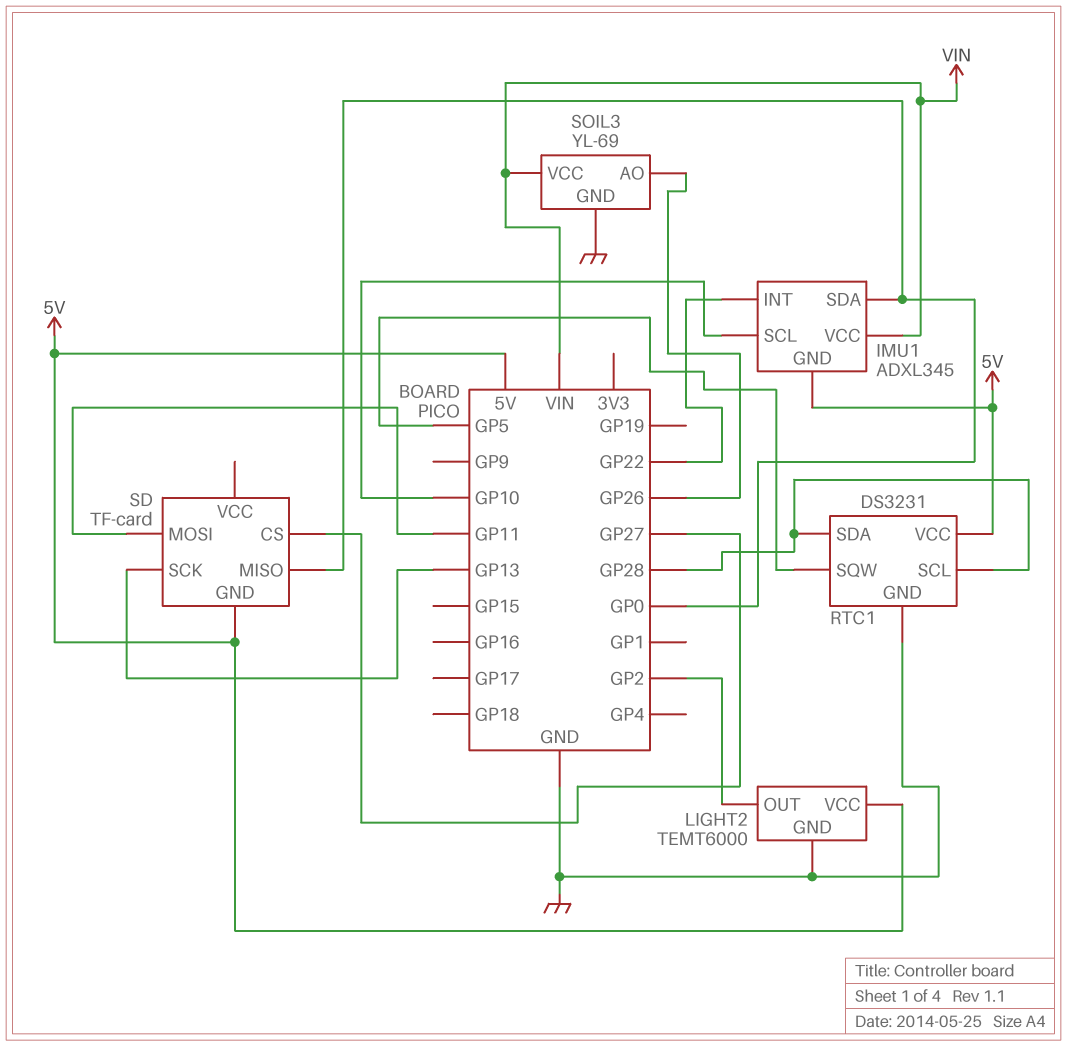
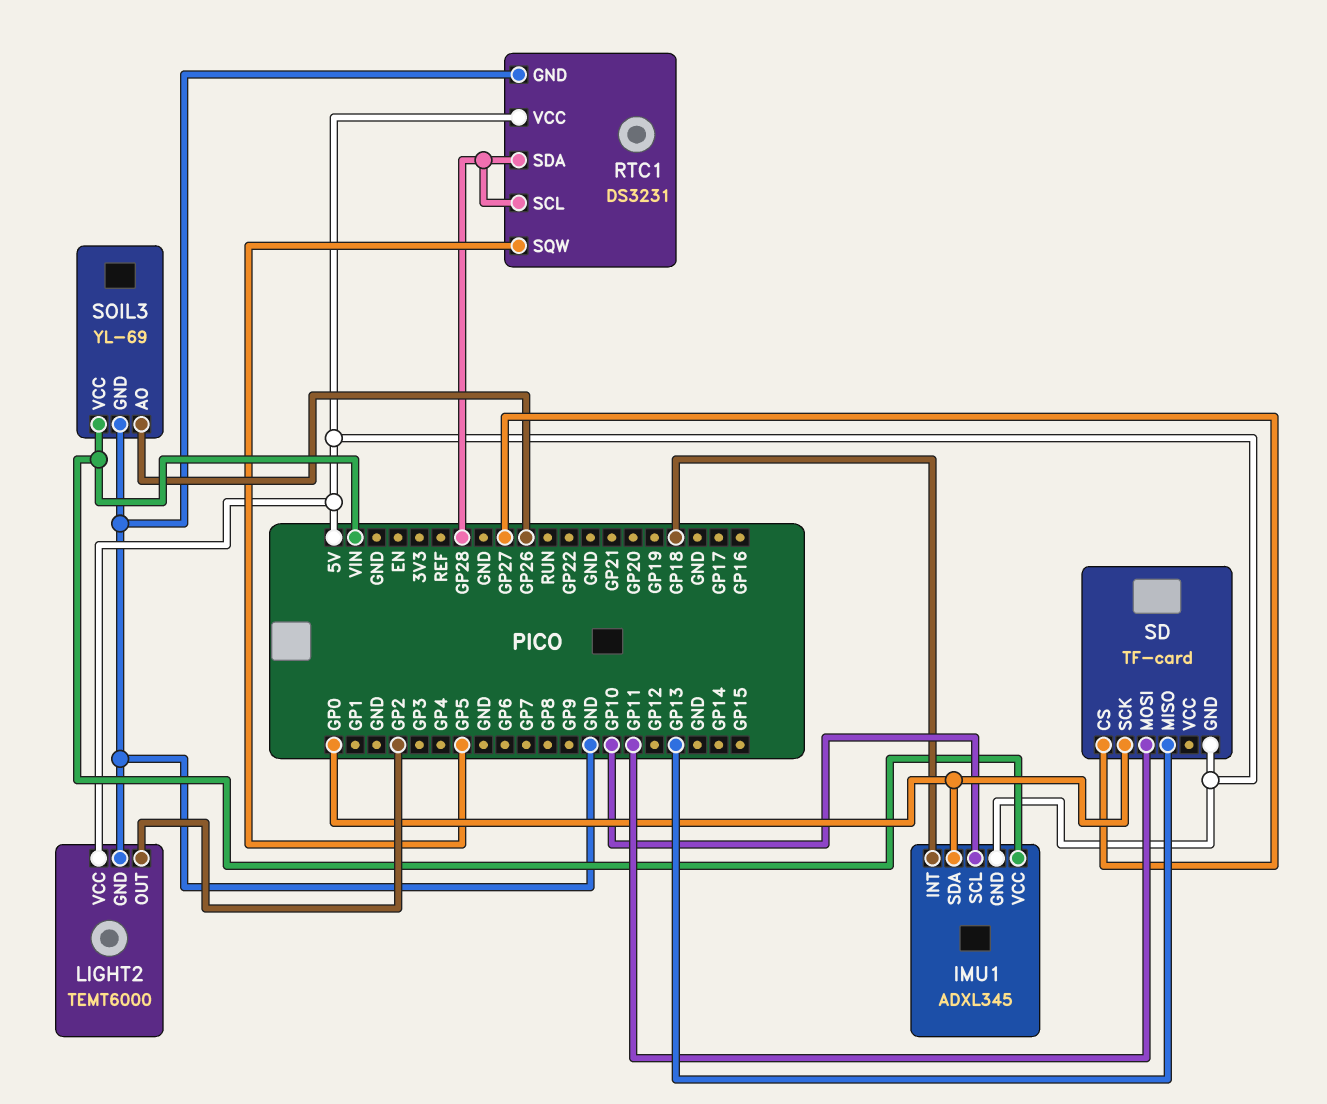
IMU1 pin INT: GP22 -> GP18
SD pin MISO: GP0 -> GP13
SD pin SCK: GP13 -> GP0

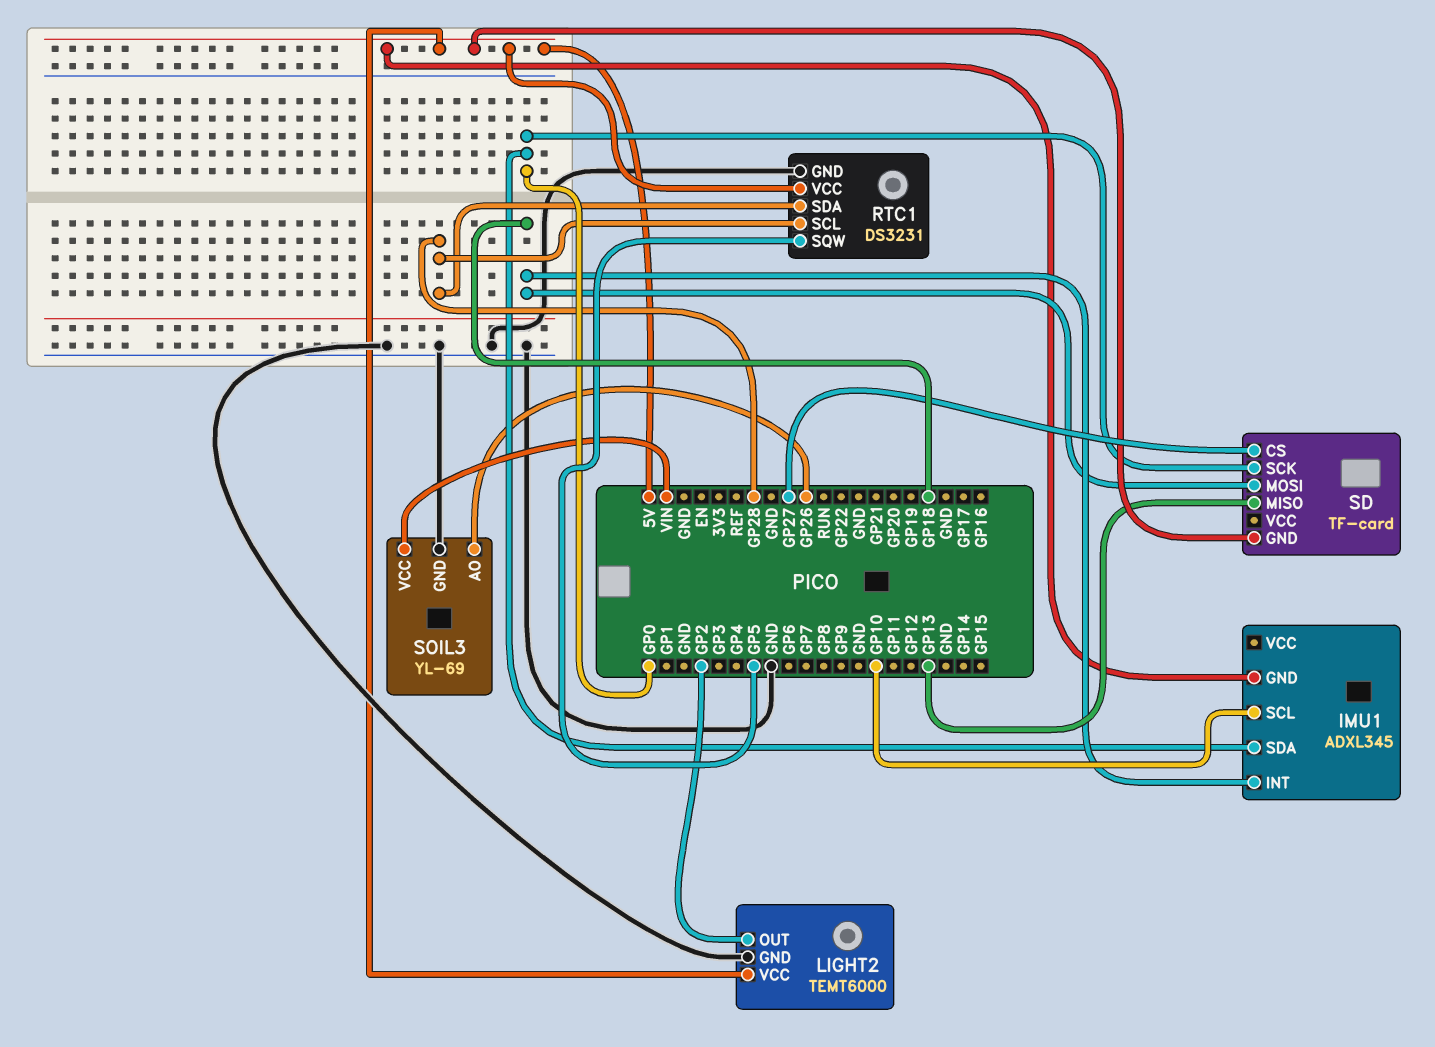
IMU1 pin VCC: VIN -> none
SD pin MOSI: GP11 -> GP18

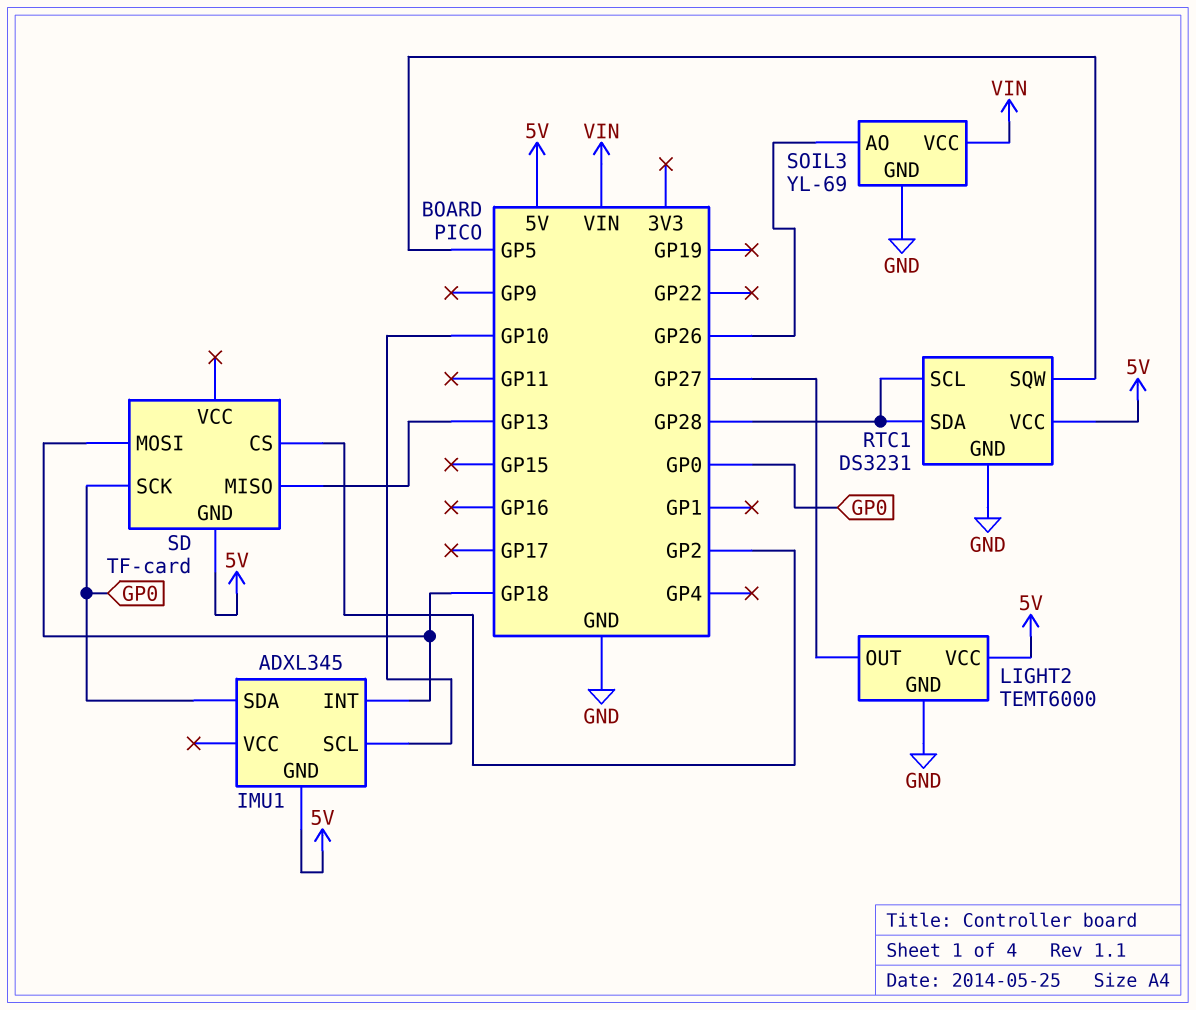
LIGHT2 pin OUT: GP2 -> GP27
SD pin CS: GP27 -> GP2

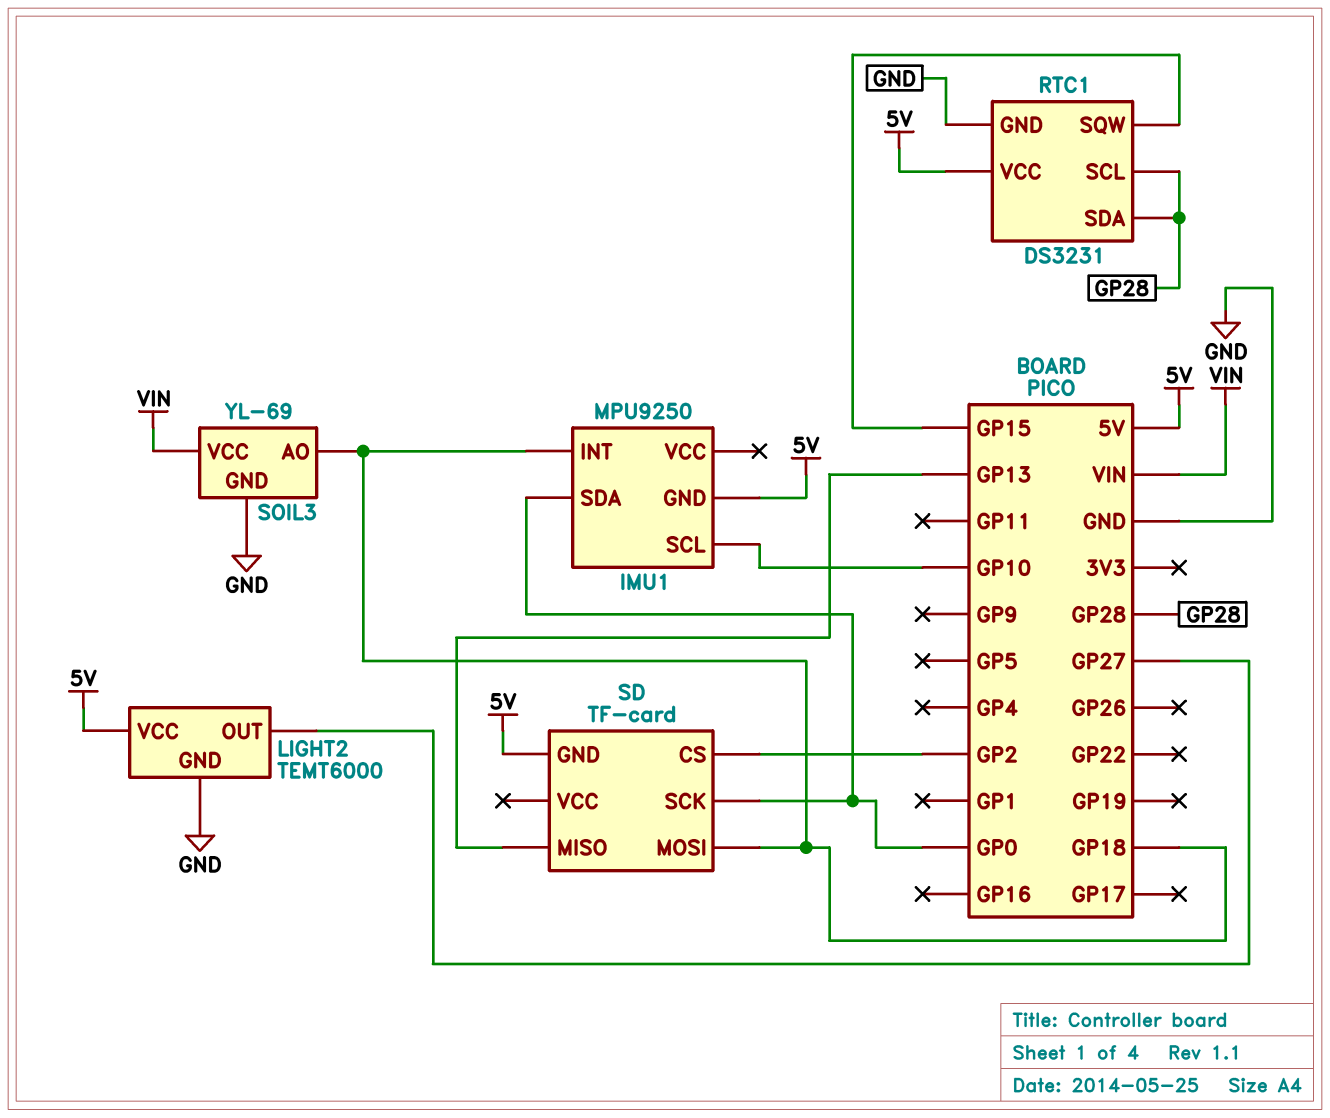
IMU1: ADXL345 -> MPU9250
RTC1 pin SQW: GP5 -> GP15
SOIL3 pin AO: GP26 -> GP18

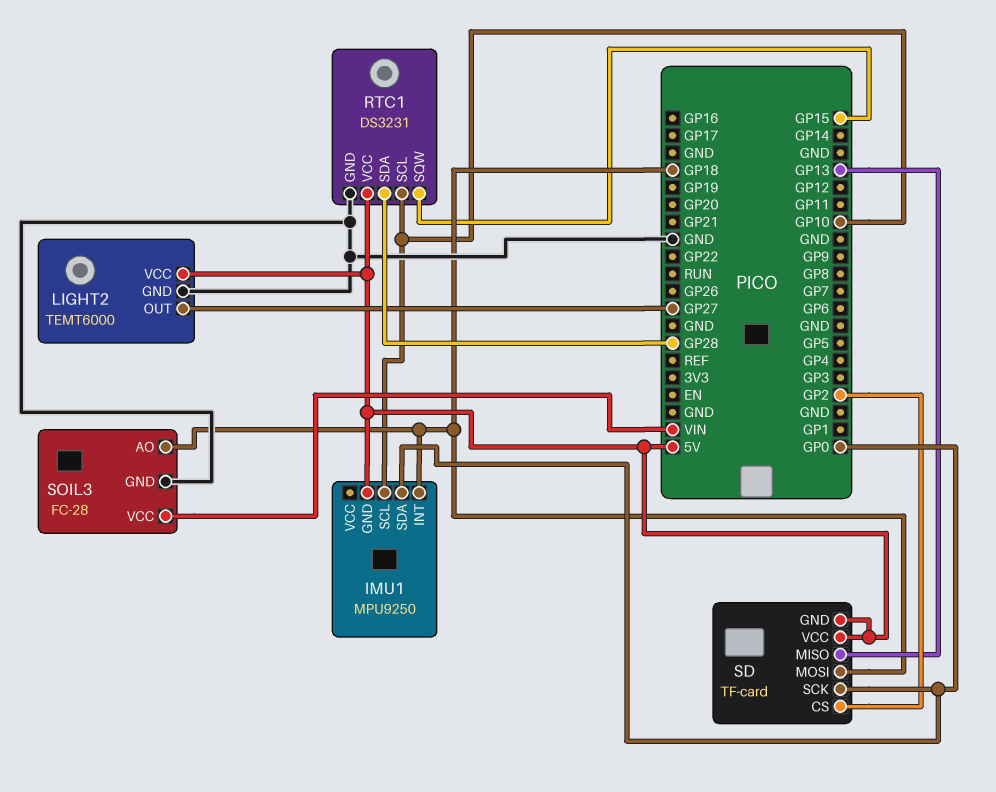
RTC1 pin SCL: GP28 -> GP10
SD pin VCC: none -> 5V
SOIL3: YL-69 -> FC-28

